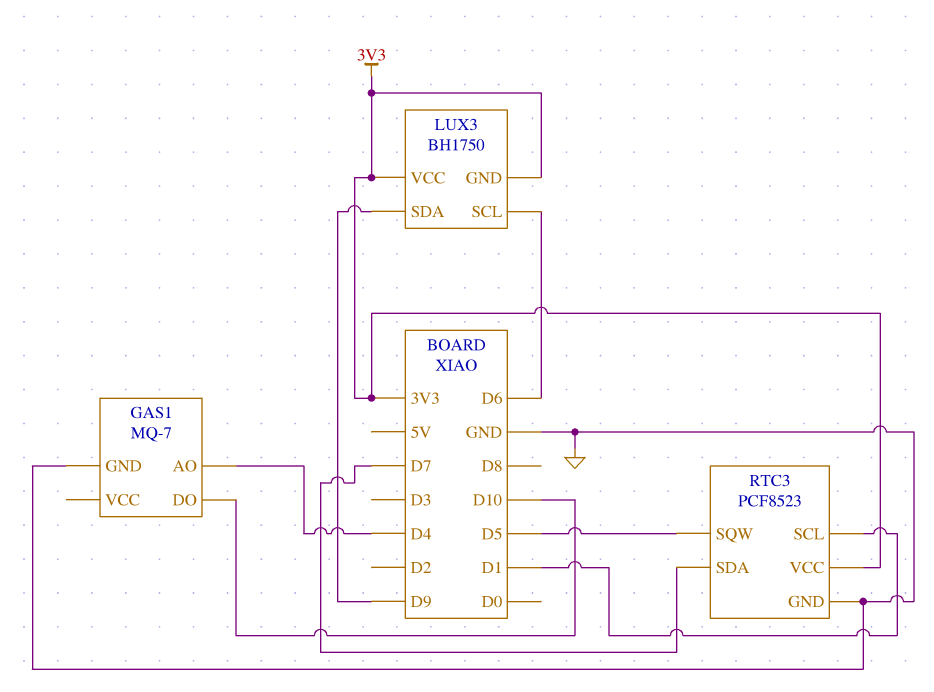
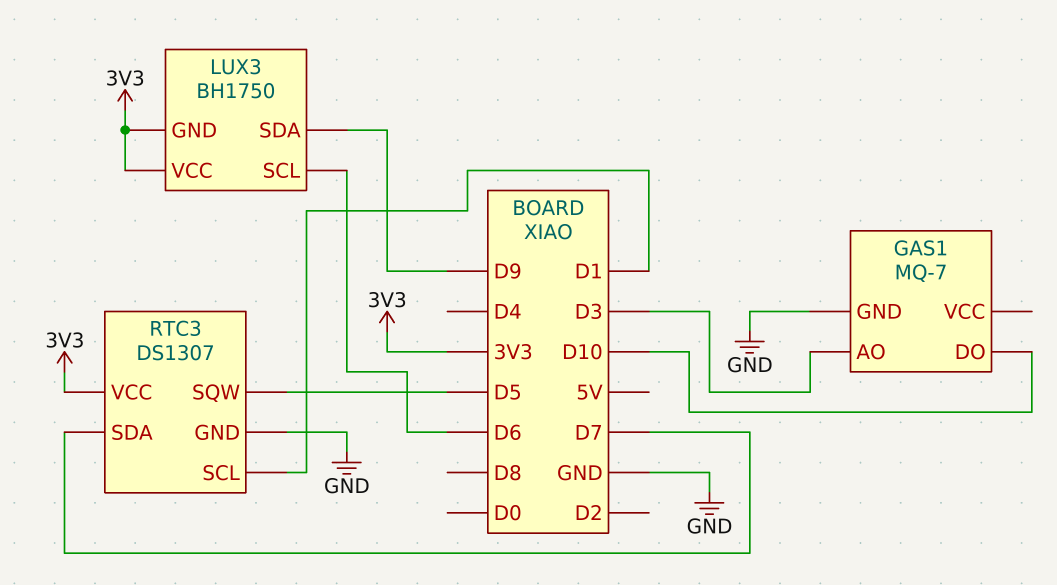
GAS1 pin AO: D4 -> D3
RTC3: PCF8523 -> DS1307

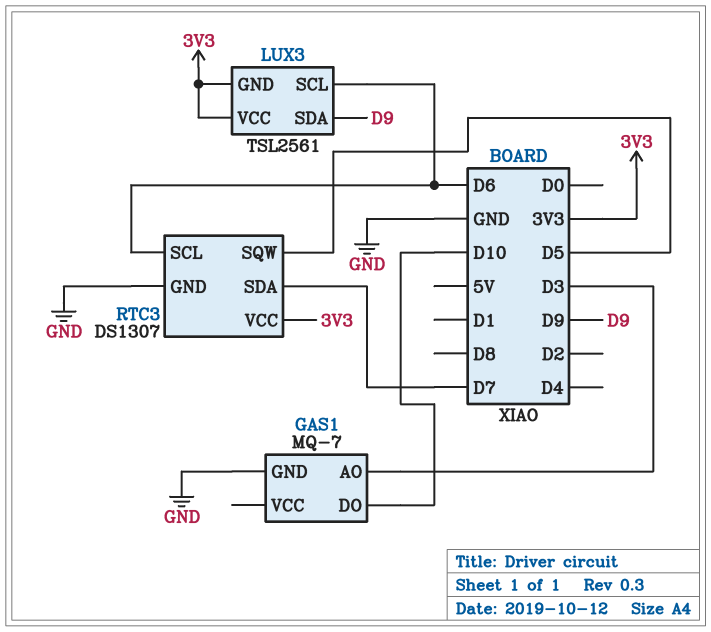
LUX3: BH1750 -> TSL2561
RTC3 pin SCL: D1 -> D6

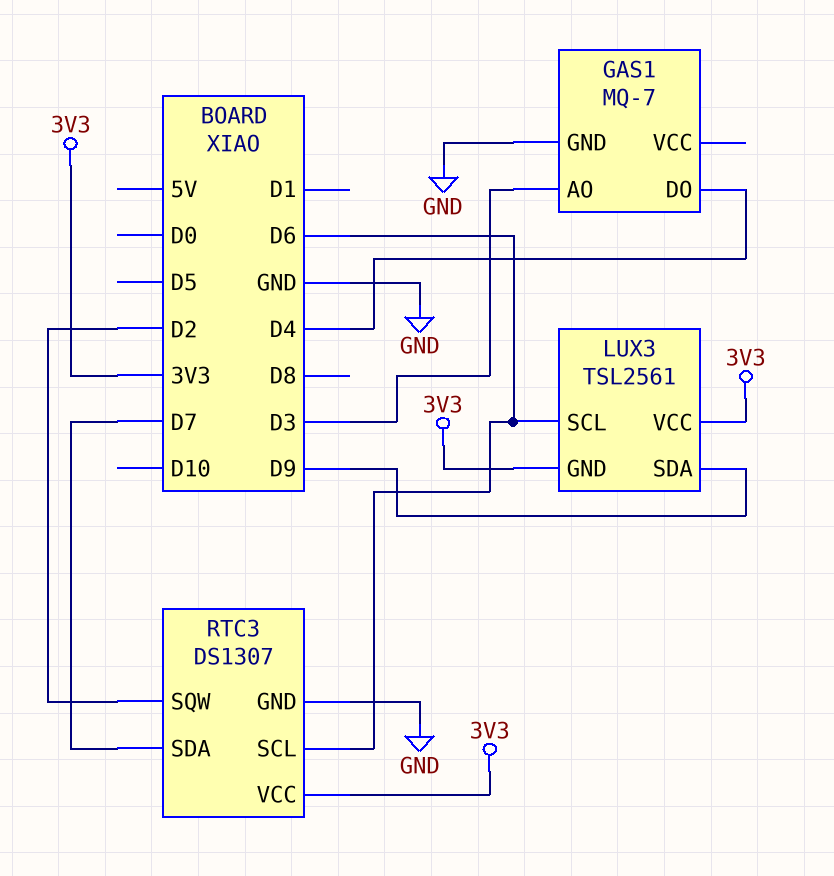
GAS1 pin DO: D10 -> D4
RTC3 pin SQW: D5 -> D2

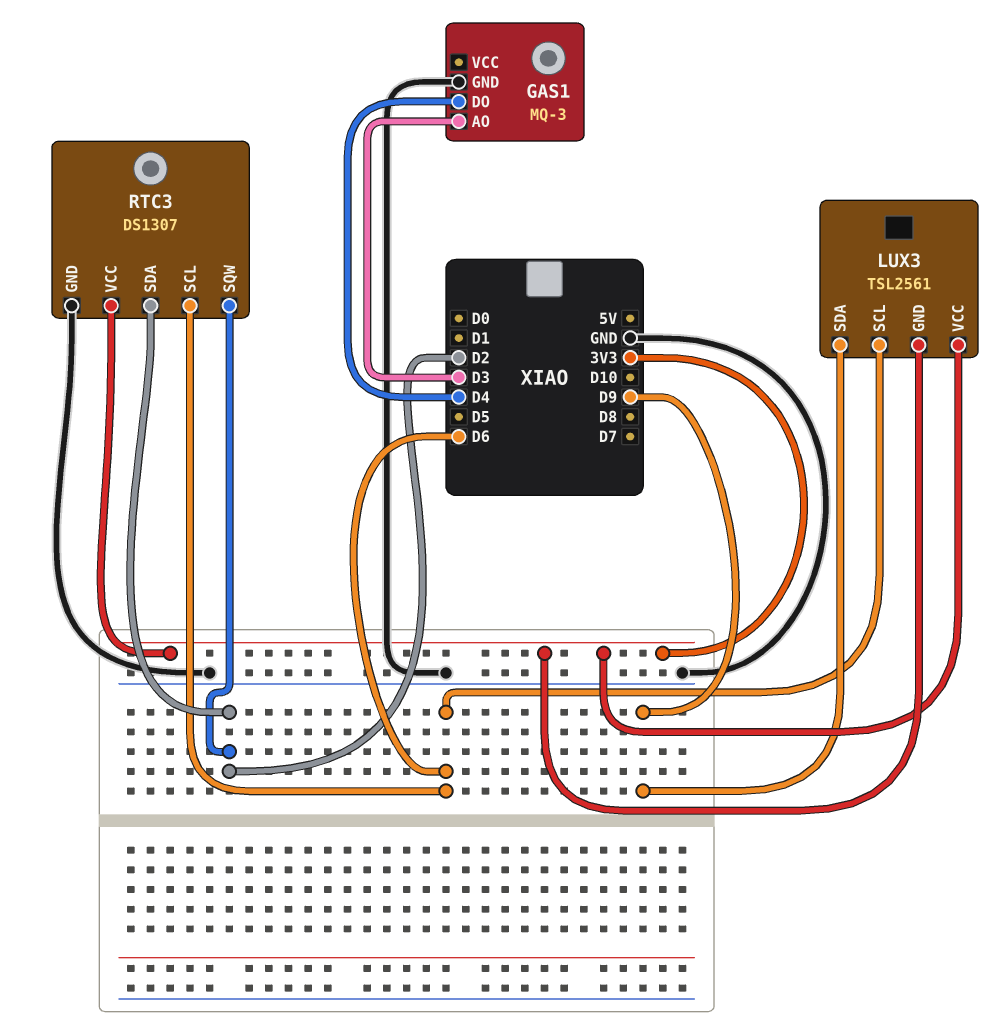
GAS1: MQ-7 -> MQ-3
RTC3 pin SDA: D7 -> D2

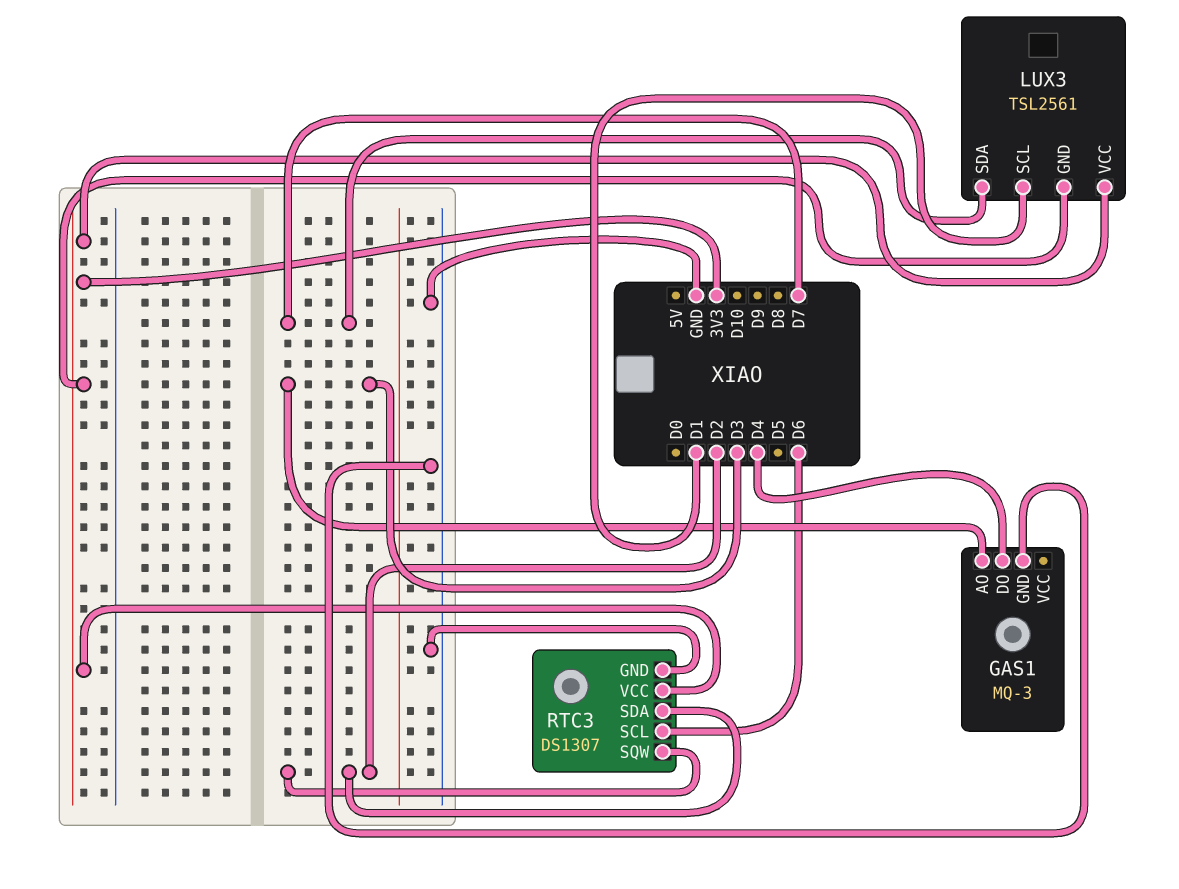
LUX3 pin SCL: D6 -> D1
LUX3 pin SDA: D9 -> D7

